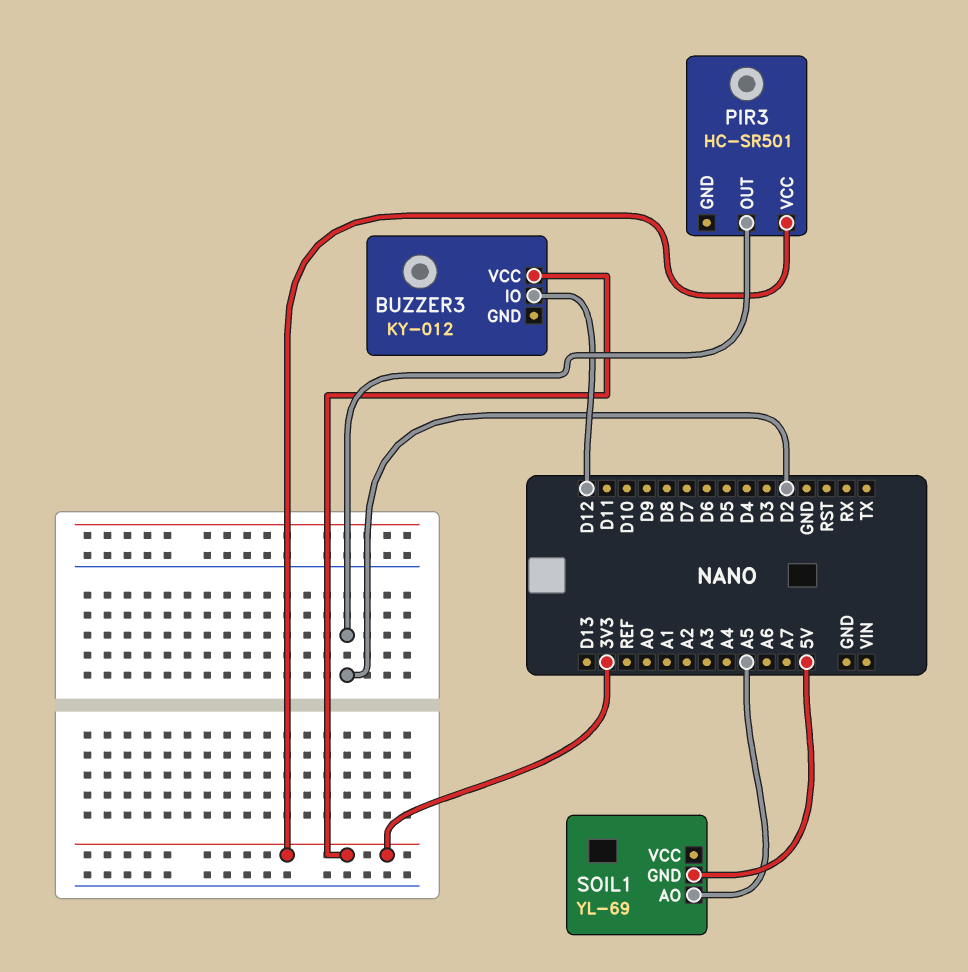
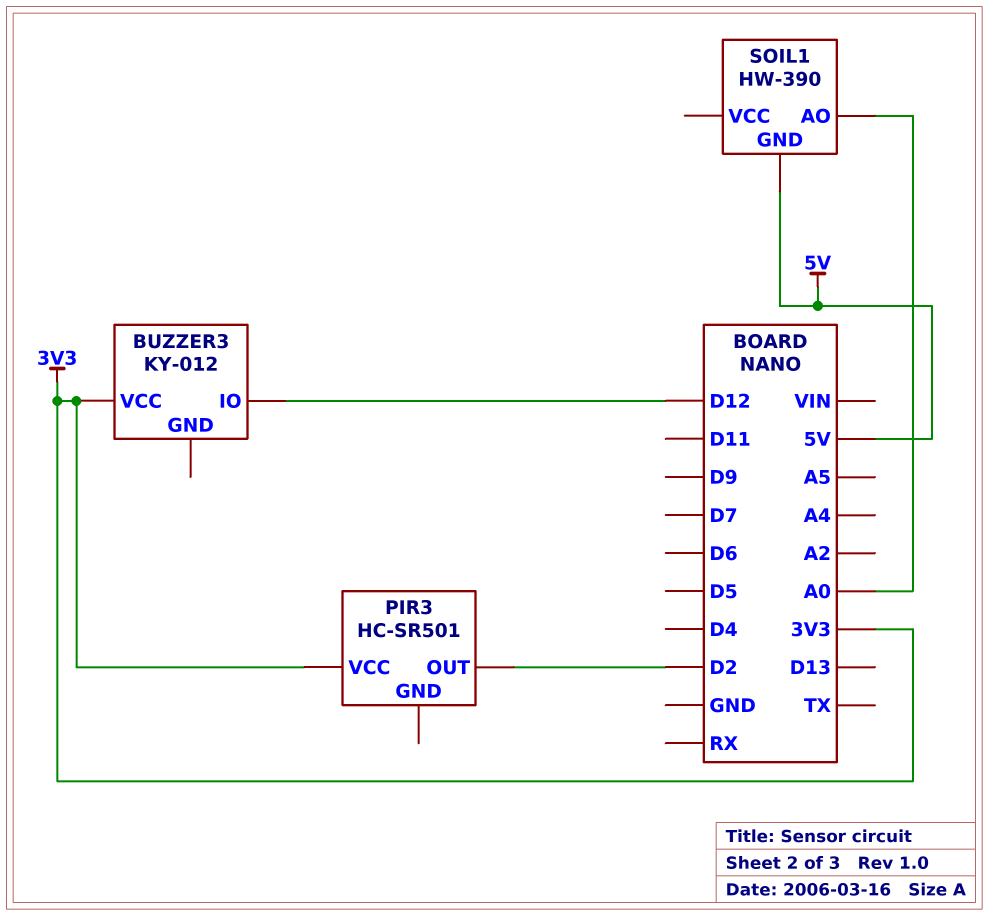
SOIL1: YL-69 -> HW-390
SOIL1 pin AO: A5 -> A0

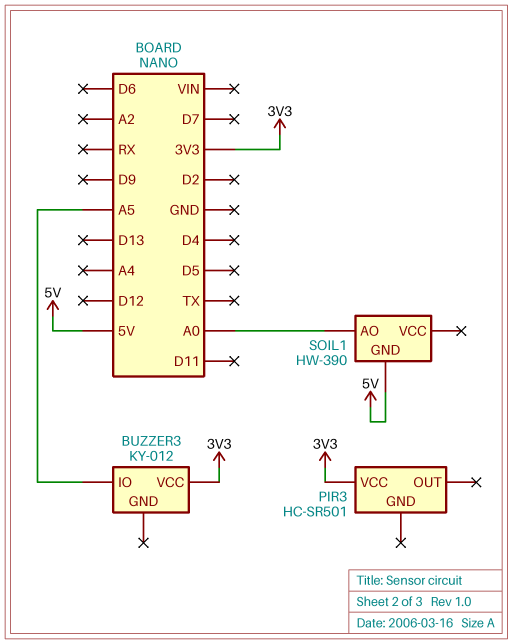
BUZZER3 pin IO: D12 -> A5
PIR3 pin OUT: D2 -> none

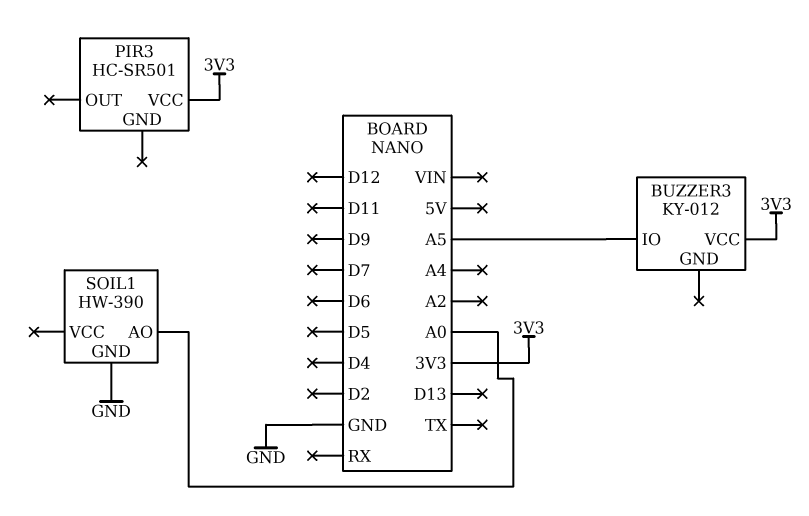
SOIL1 pin GND: 5V -> GND

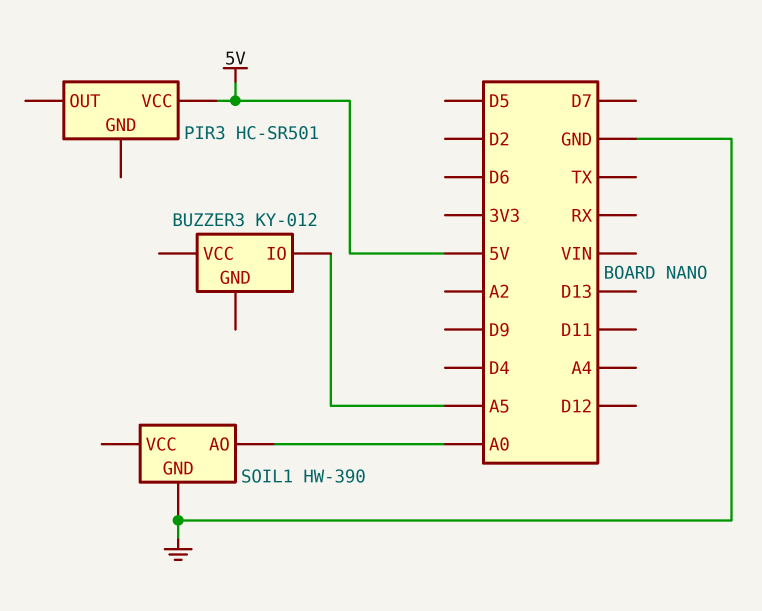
BUZZER3 pin VCC: 3V3 -> none
PIR3 pin VCC: 3V3 -> 5V

